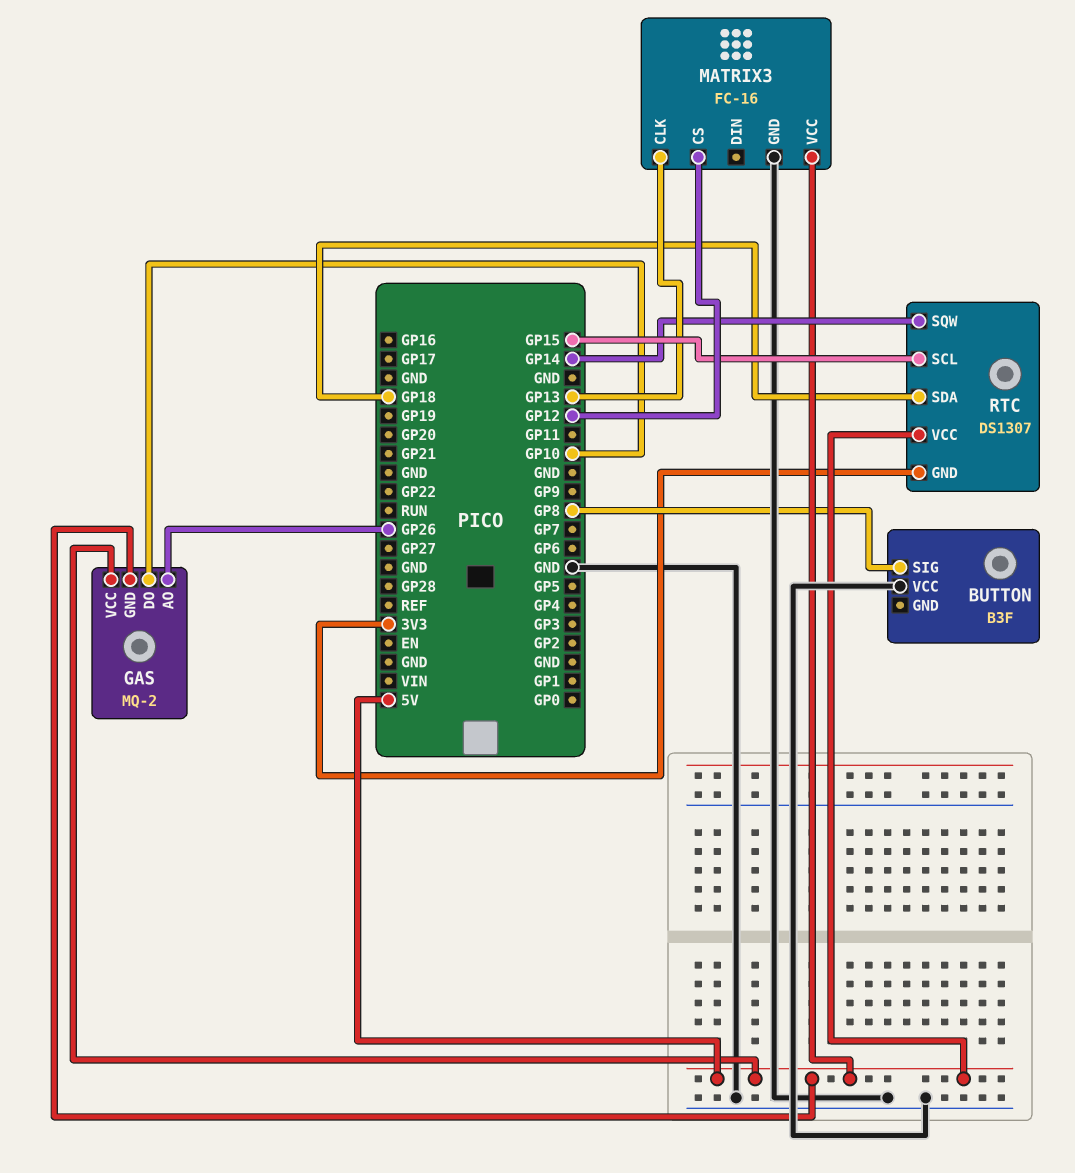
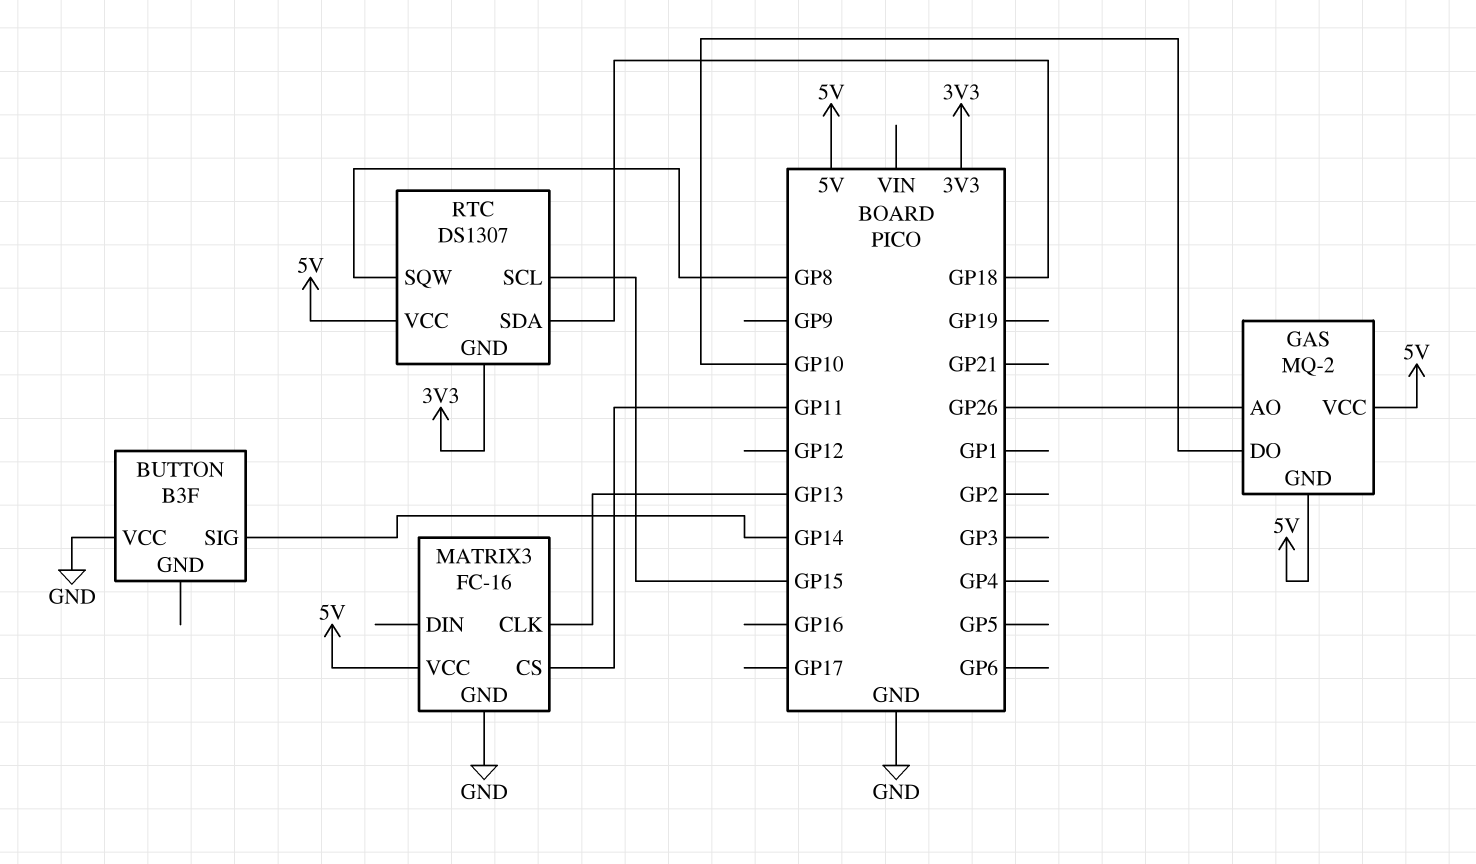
BUTTON pin SIG: GP8 -> GP14
MATRIX3 pin CS: GP12 -> GP11
RTC pin SQW: GP14 -> GP8

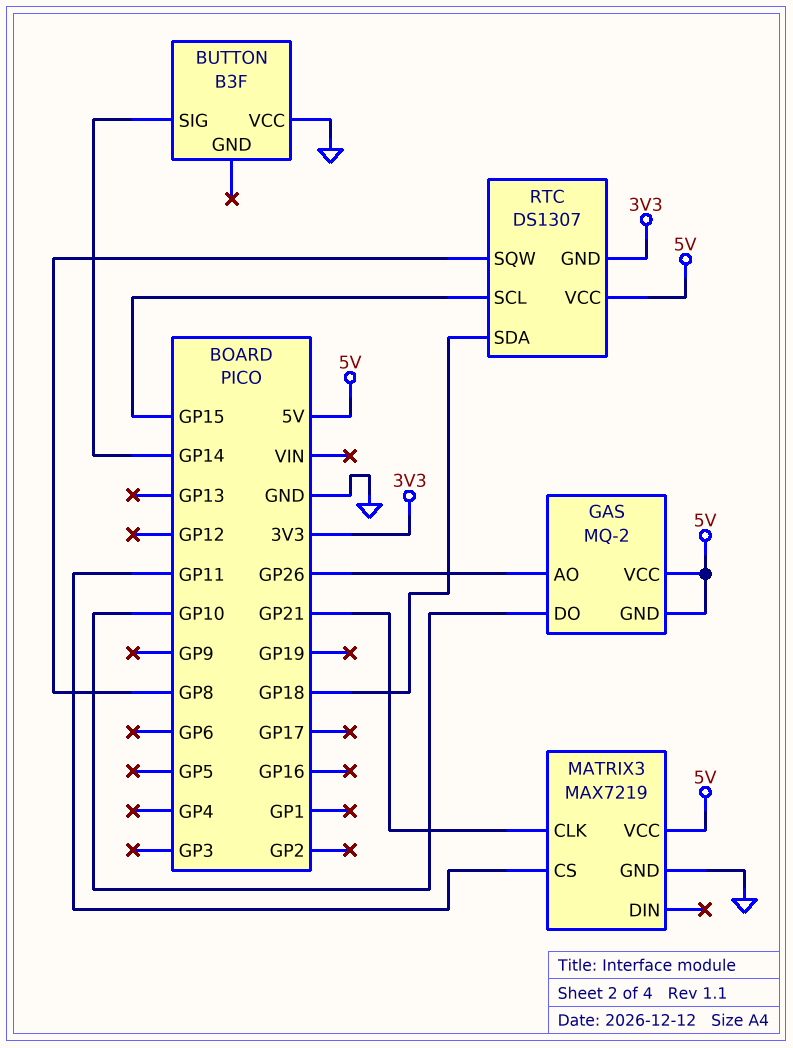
MATRIX3: FC-16 -> MAX7219
MATRIX3 pin CLK: GP13 -> GP21

